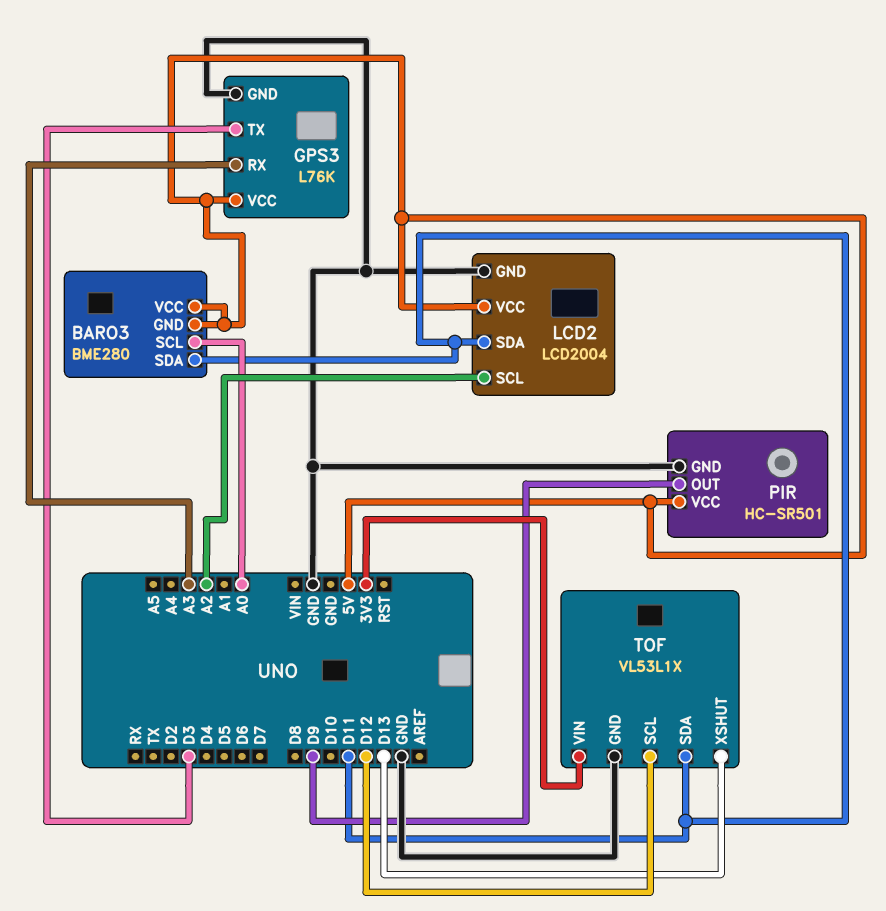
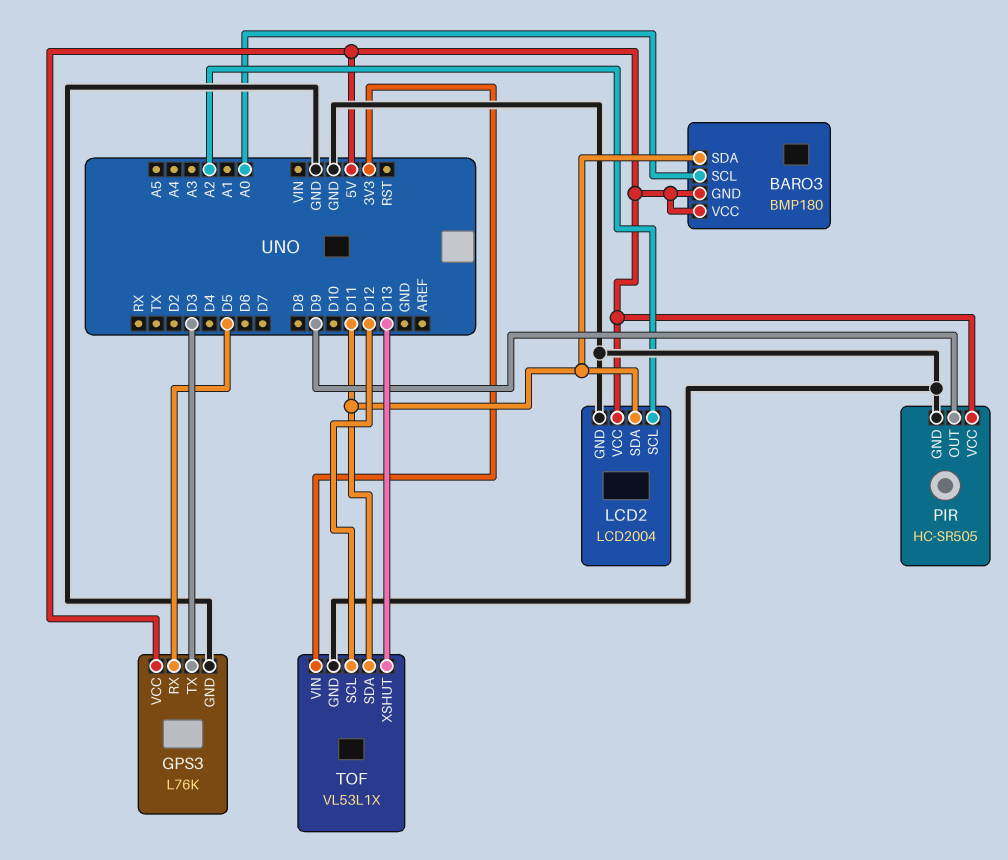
BARO3: BME280 -> BMP180
GPS3 pin RX: A3 -> D5
PIR: HC-SR501 -> HC-SR505

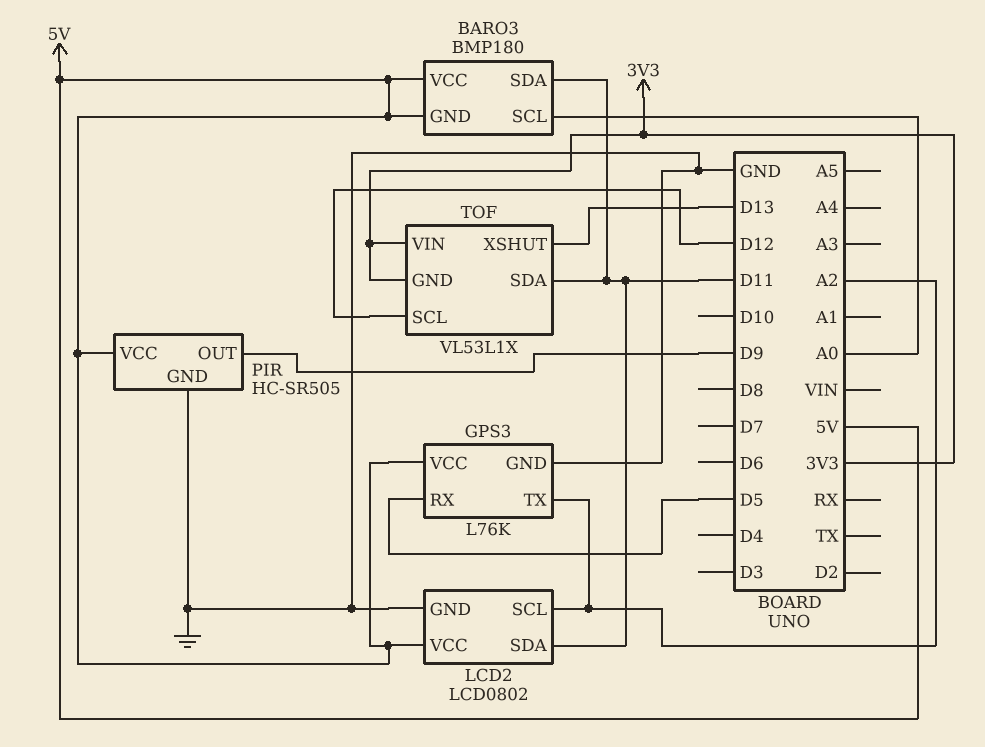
GPS3 pin TX: D3 -> A2
LCD2: LCD2004 -> LCD0802
TOF pin GND: GND -> 3V3

